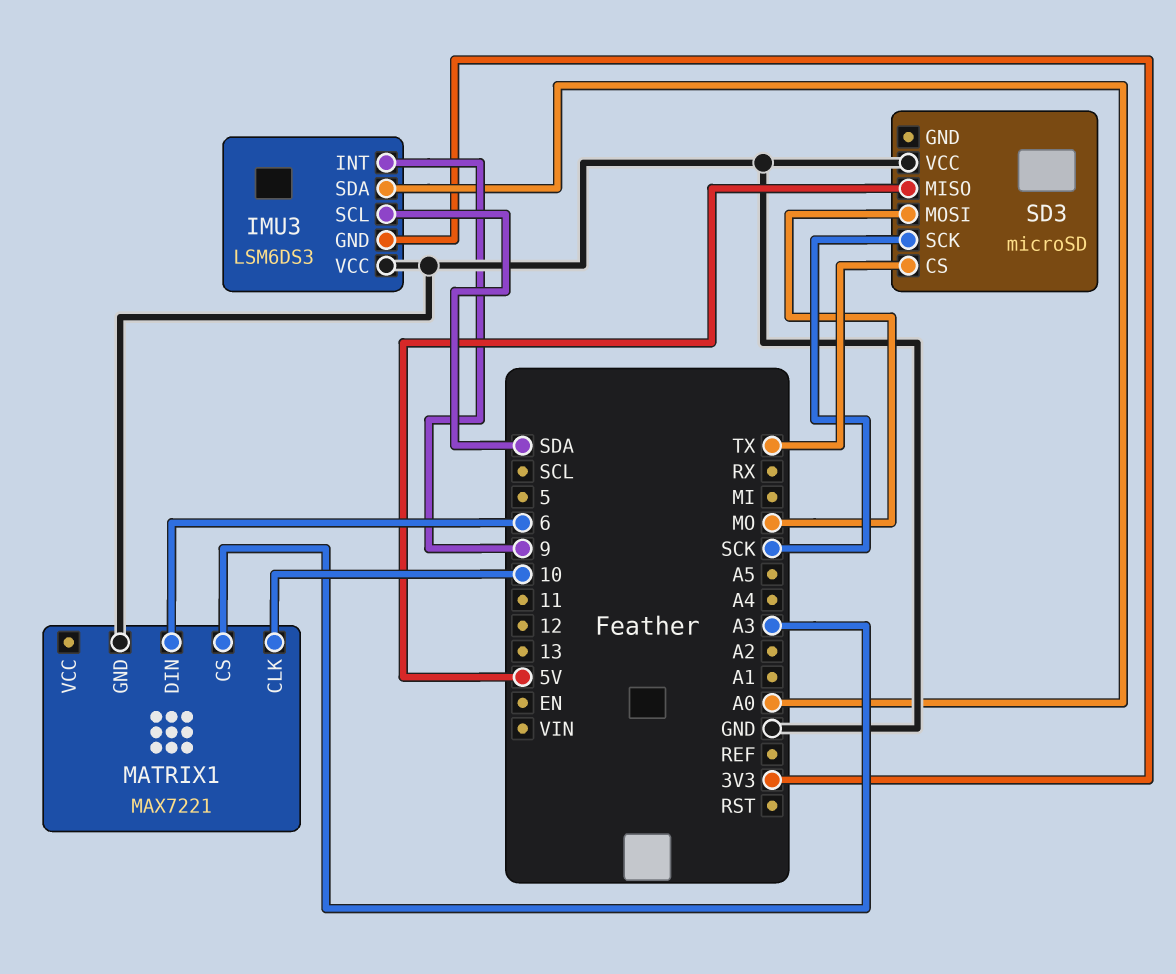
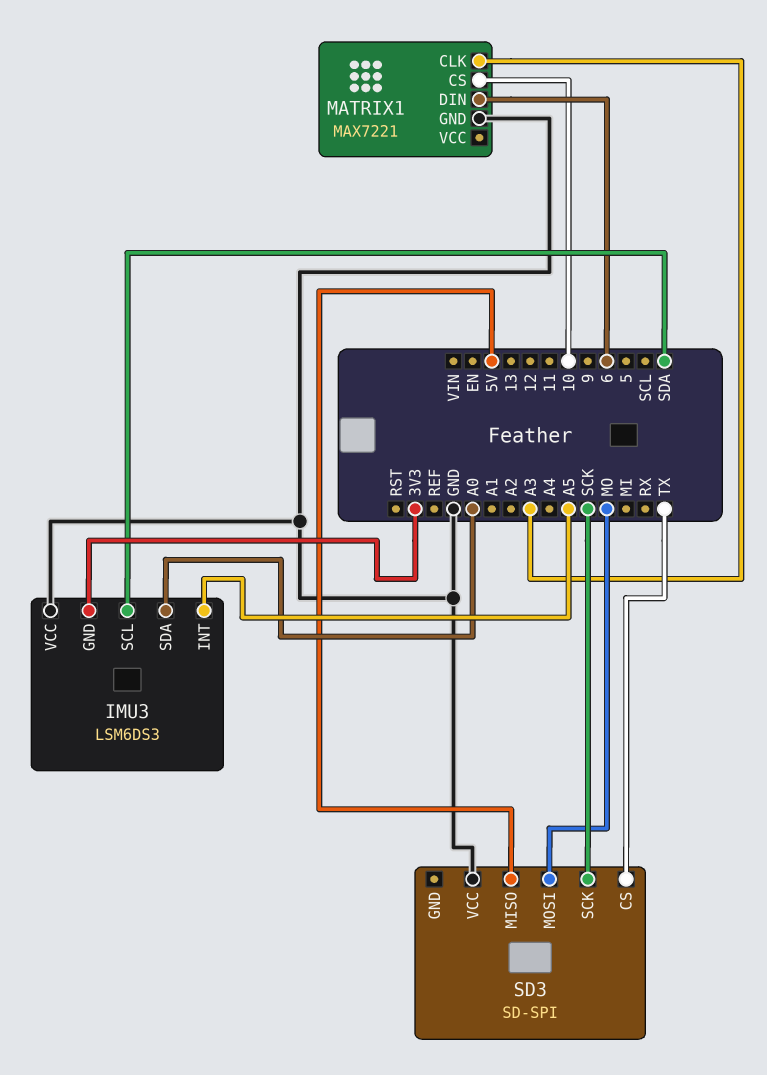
IMU3 pin INT: 9 -> A5
MATRIX1 pin CLK: 10 -> A3
MATRIX1 pin CS: A3 -> 10
SD3: microSD -> SD-SPI

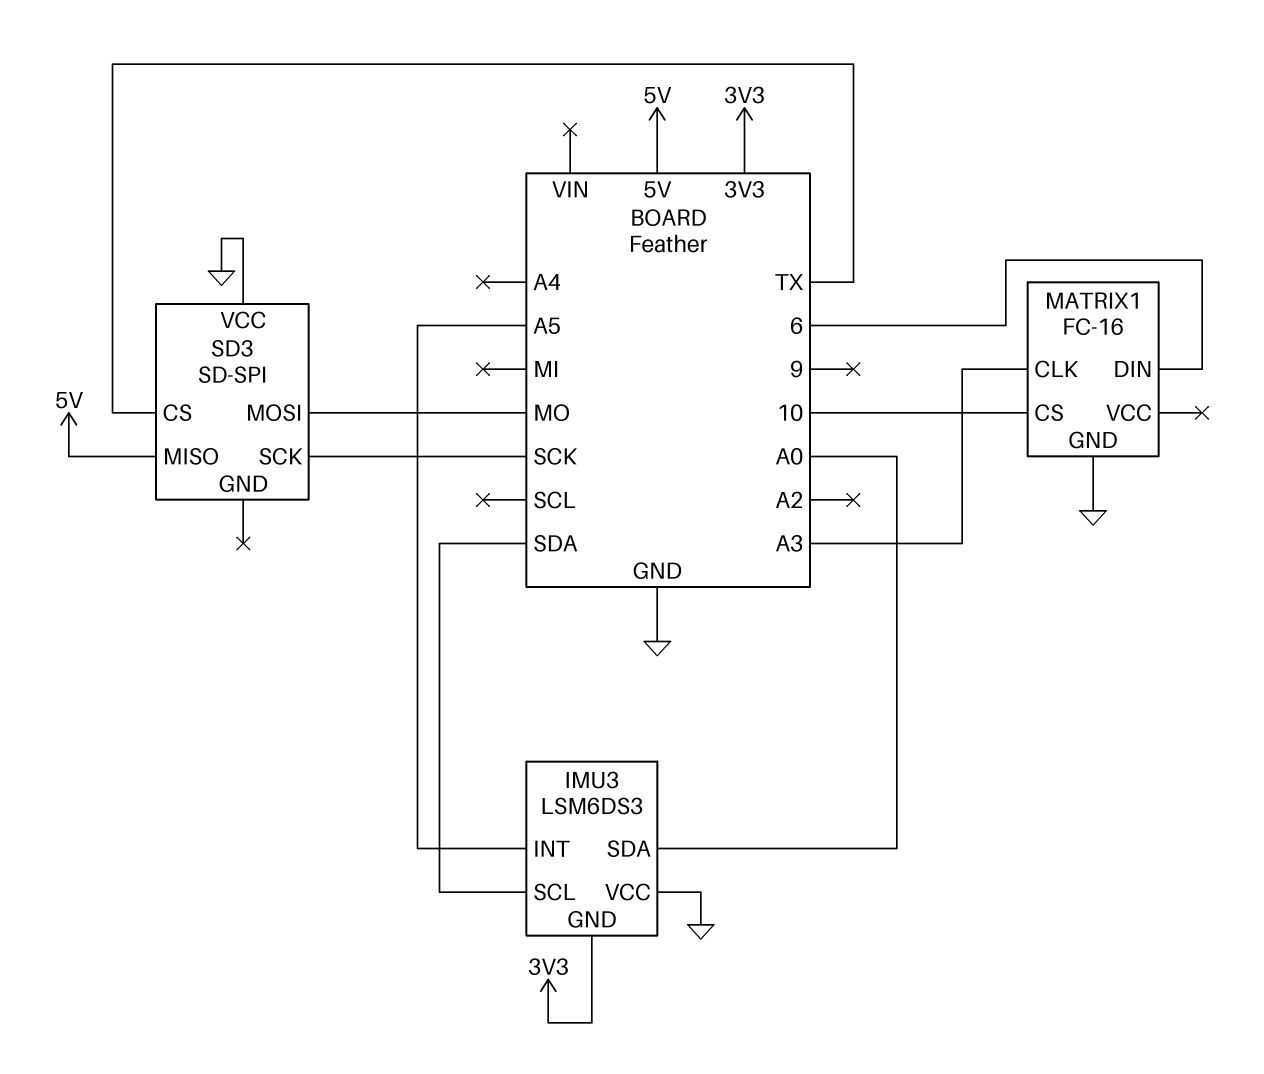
MATRIX1: MAX7221 -> FC-16

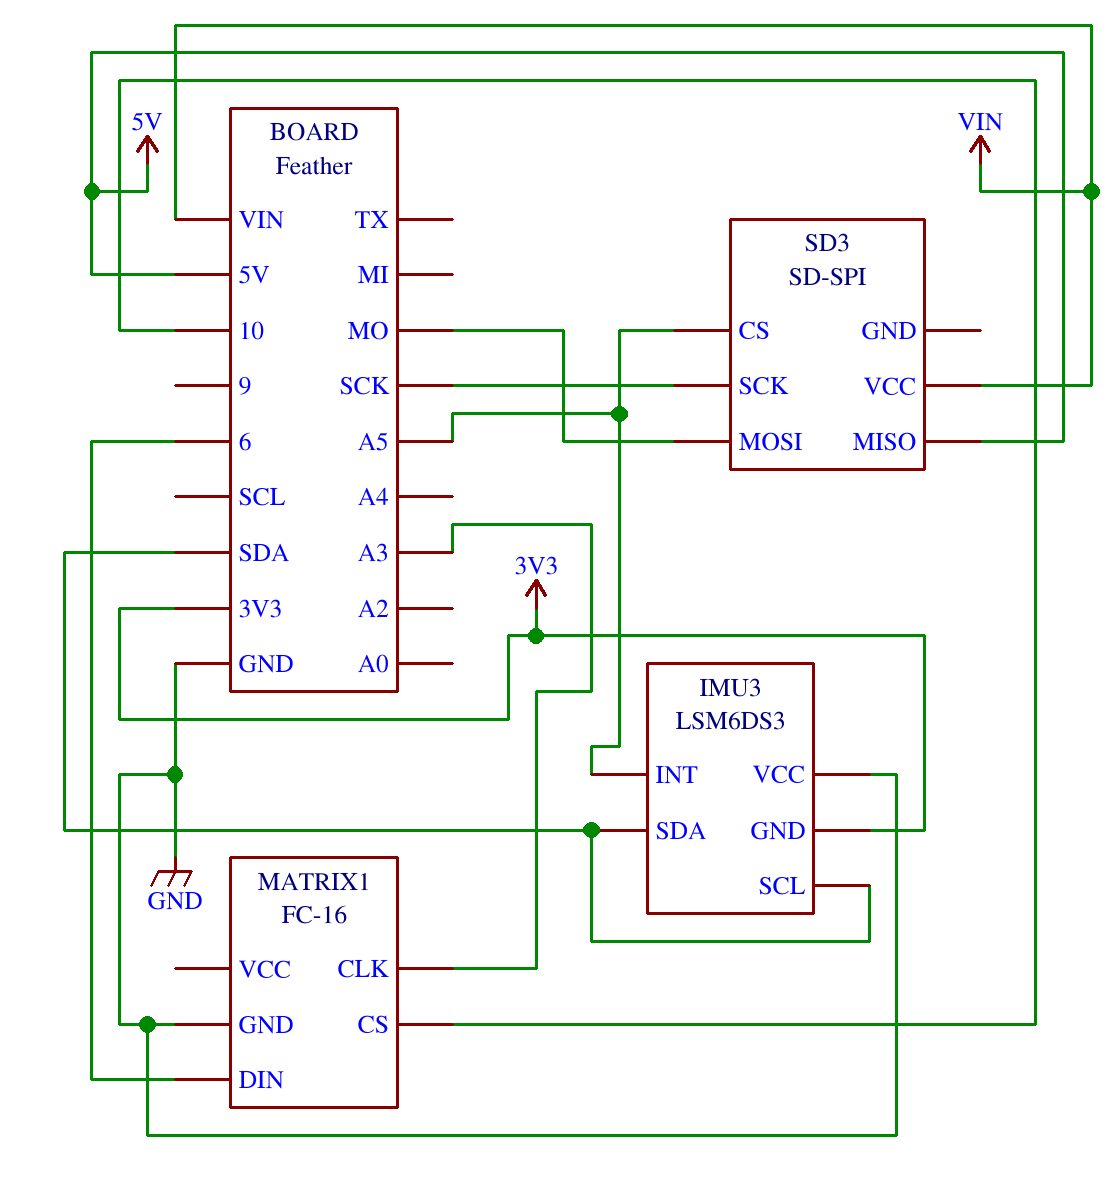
IMU3 pin SDA: A0 -> SDA
SD3 pin CS: TX -> A5
SD3 pin VCC: GND -> VIN

